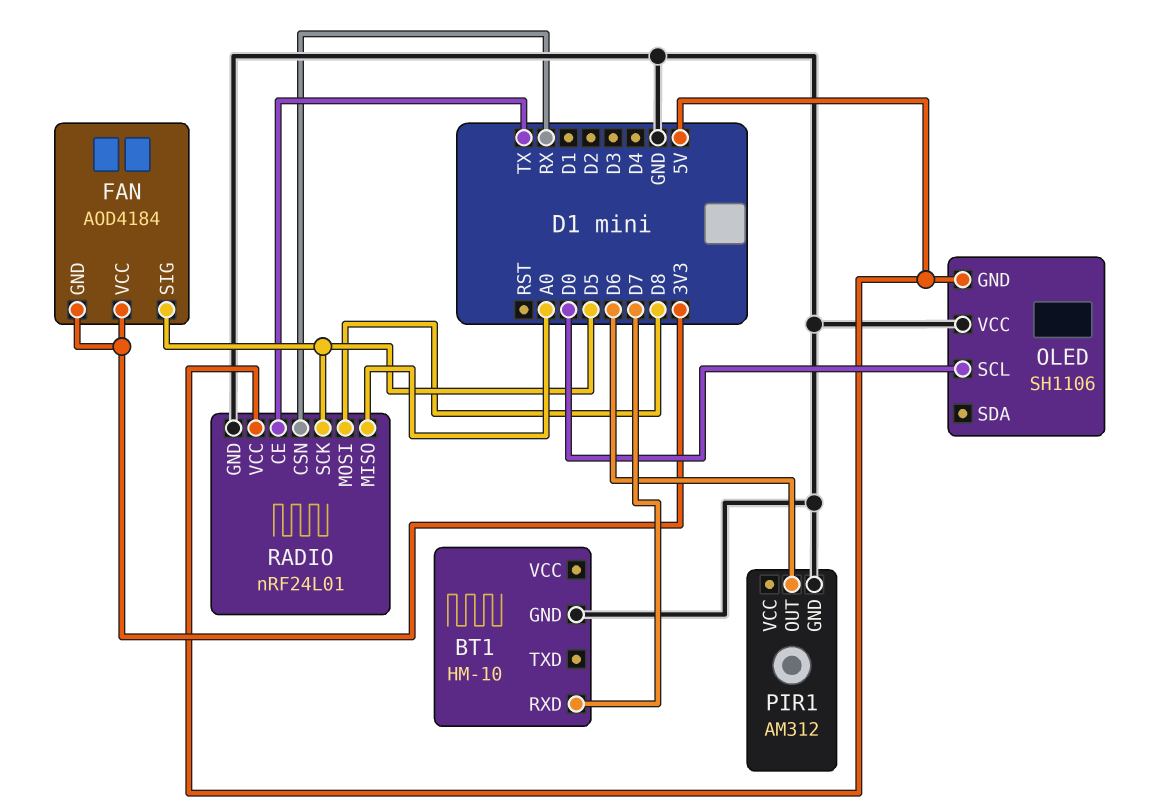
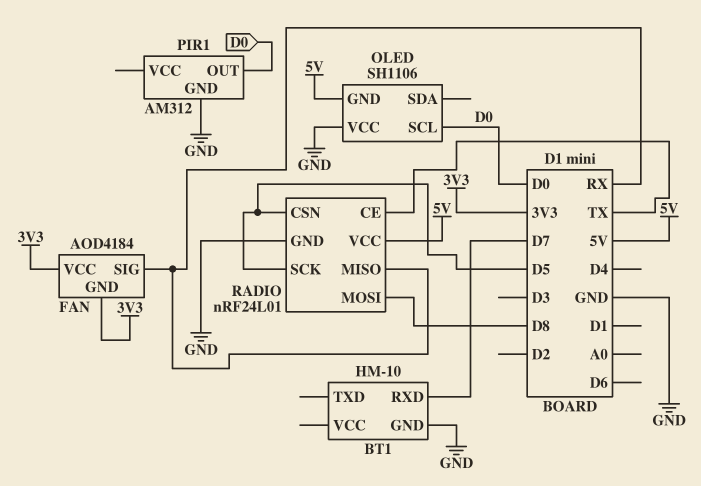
FAN pin SIG: D5 -> RX
PIR1 pin OUT: D6 -> D0
RADIO pin CSN: RX -> D5
RADIO pin MISO: A0 -> RX

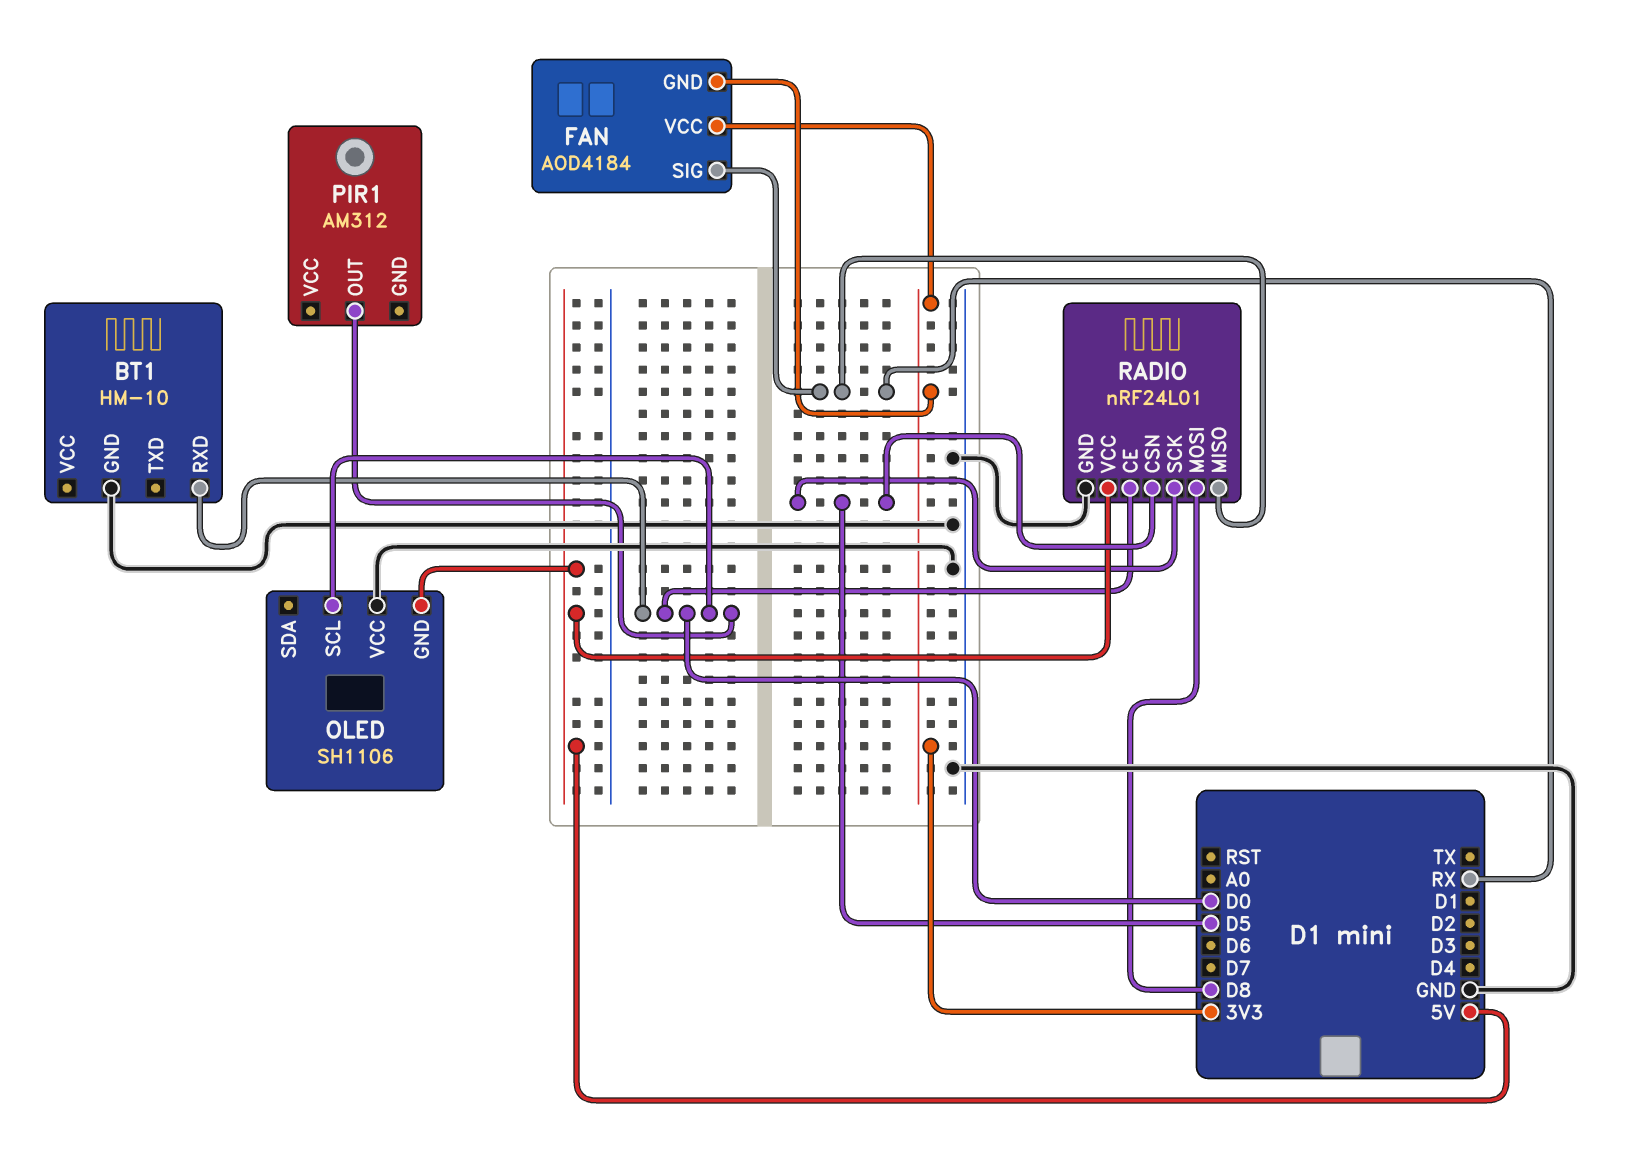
BT1 pin RXD: D7 -> D0
PIR1 pin GND: GND -> none
RADIO pin CE: TX -> D0

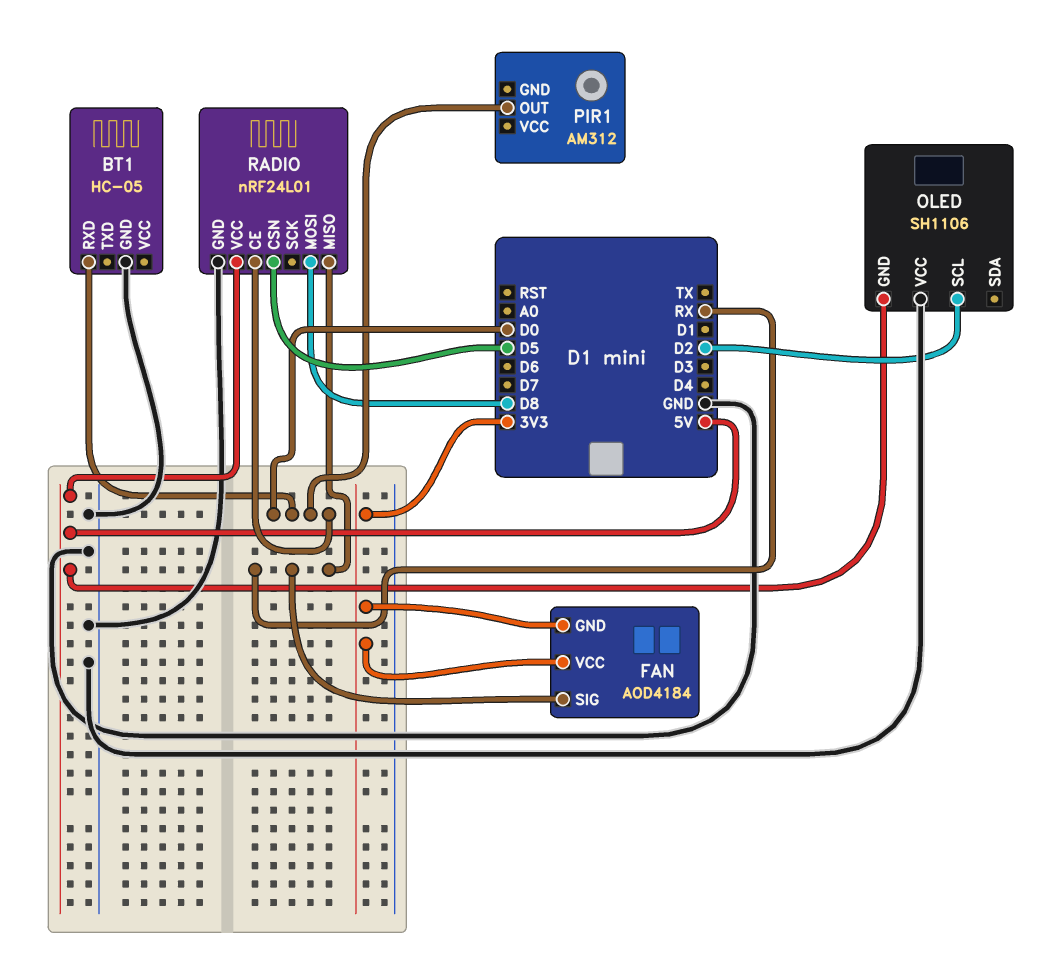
BT1: HM-10 -> HC-05
OLED pin SCL: D0 -> D2
RADIO pin SCK: D5 -> none

